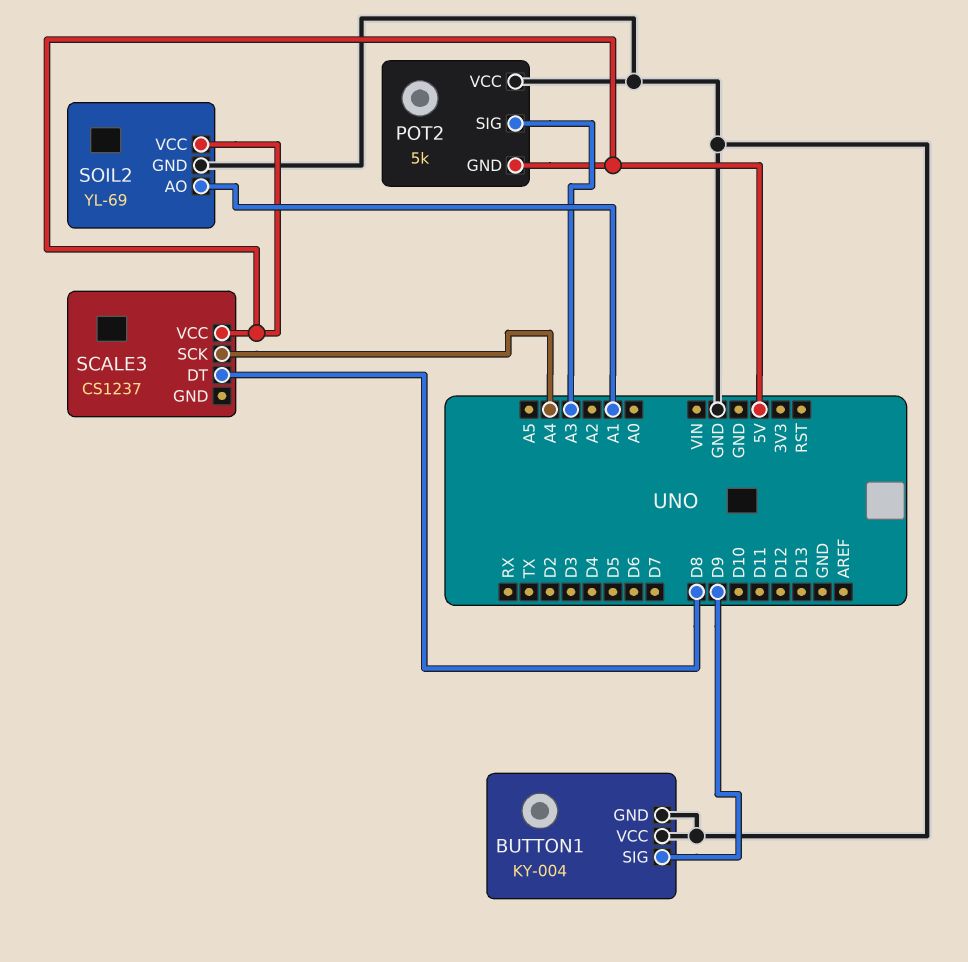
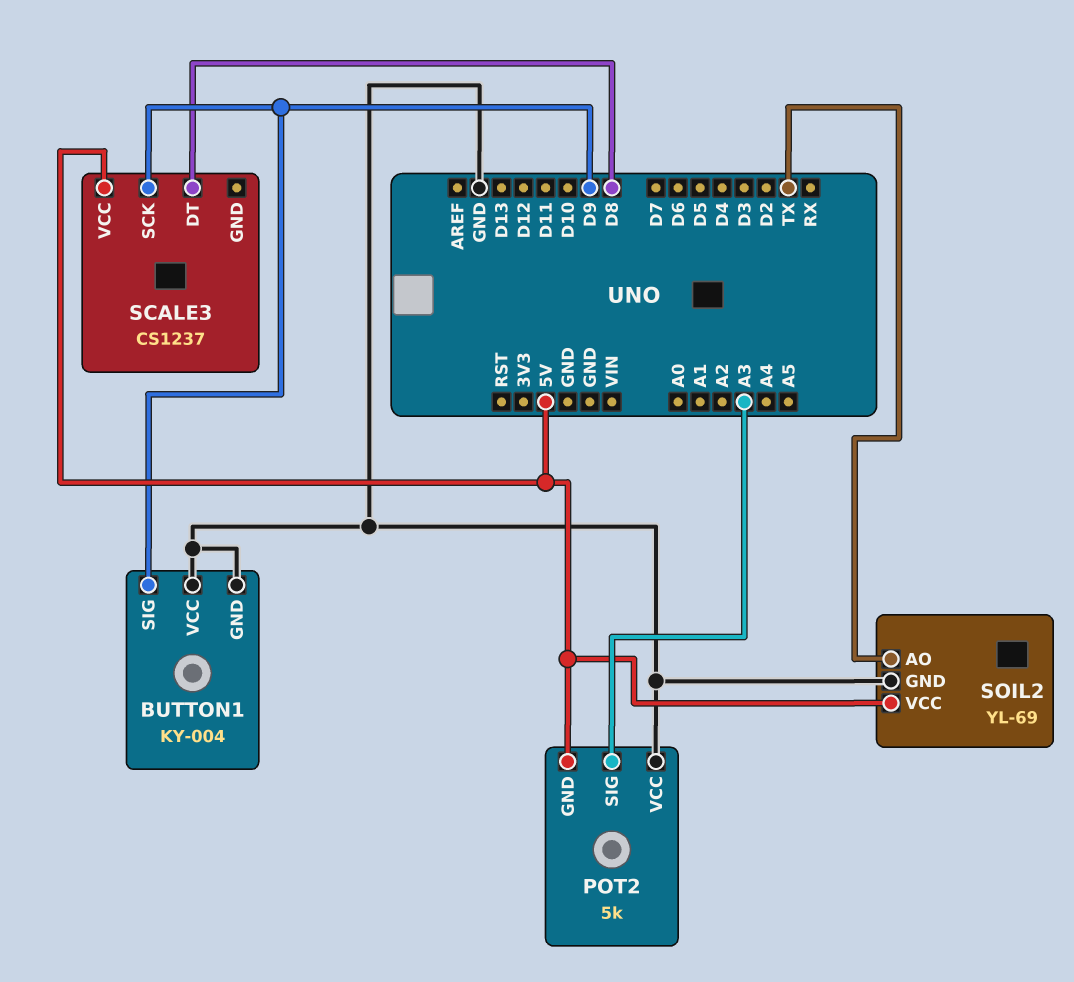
SCALE3 pin SCK: A4 -> D9
SOIL2 pin AO: A1 -> TX

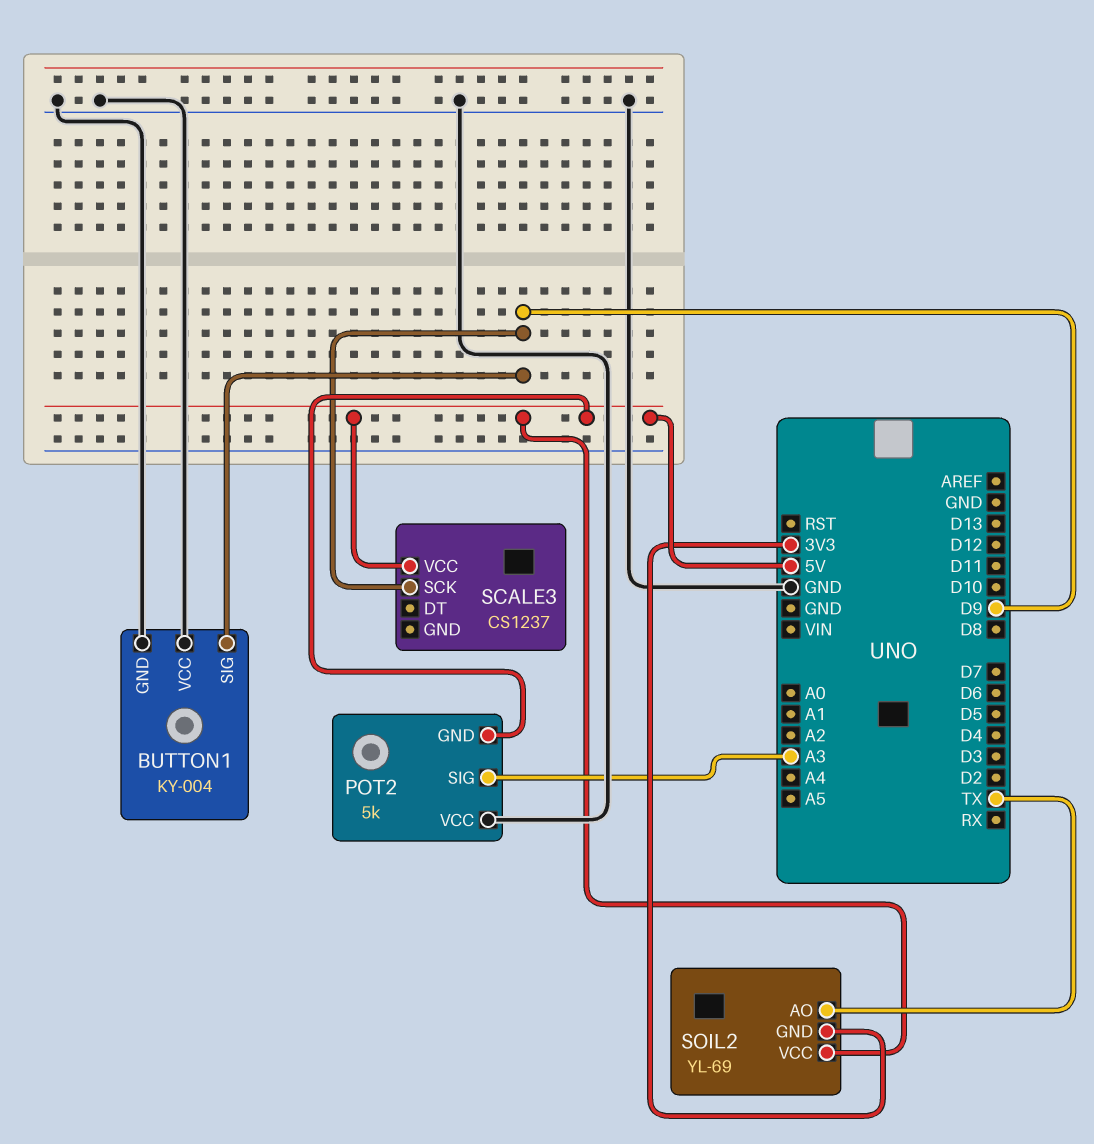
SCALE3 pin DT: D8 -> none
SOIL2 pin GND: GND -> 3V3

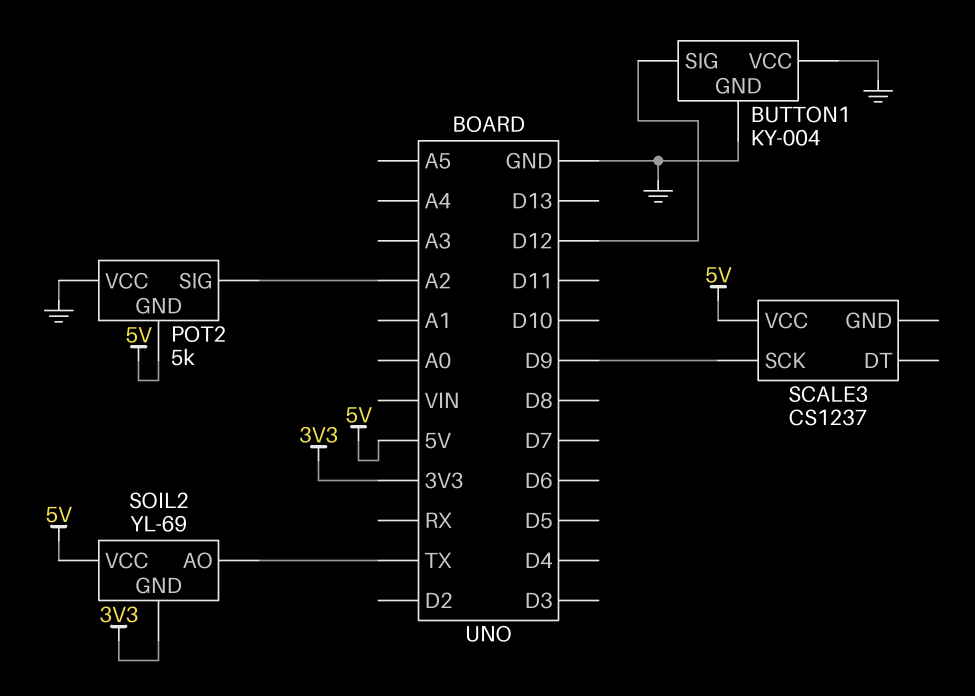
BUTTON1 pin SIG: D9 -> D12
POT2 pin SIG: A3 -> A2

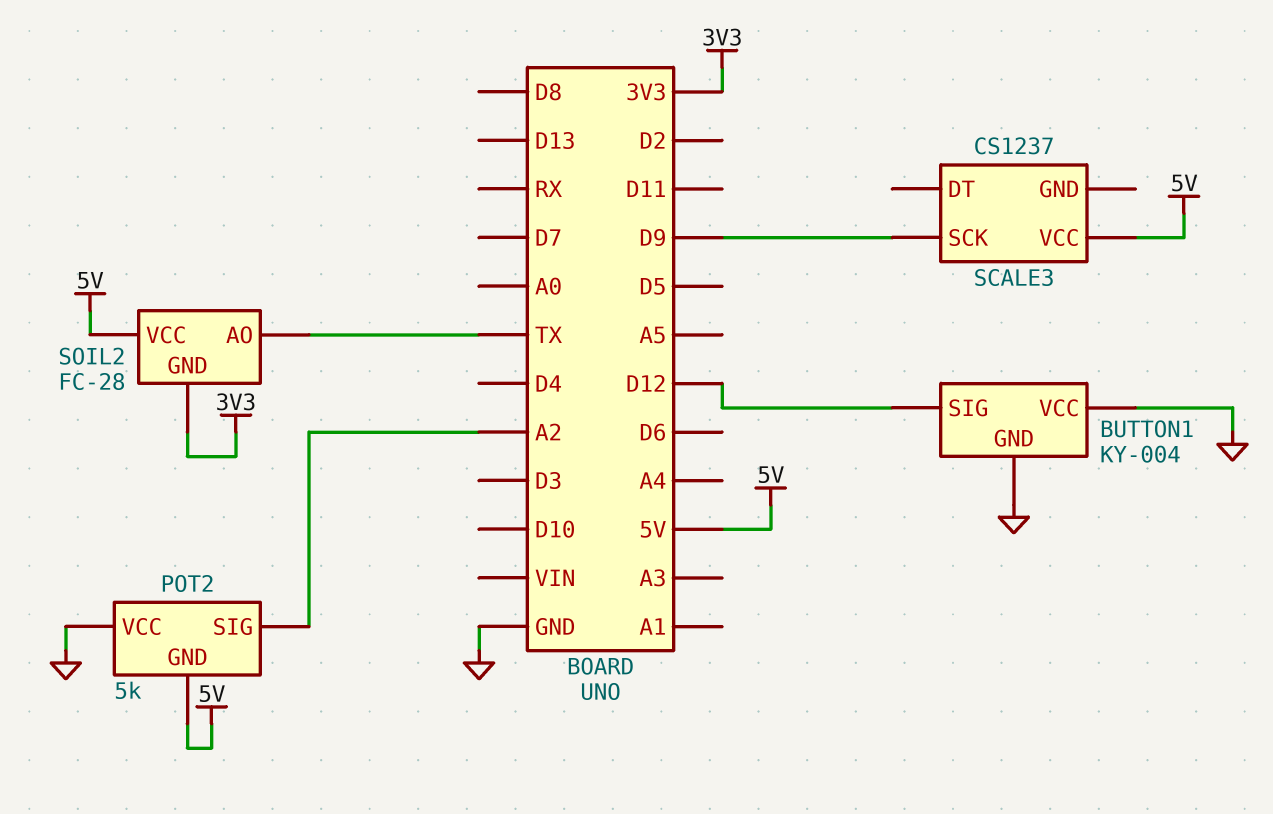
SOIL2: YL-69 -> FC-28

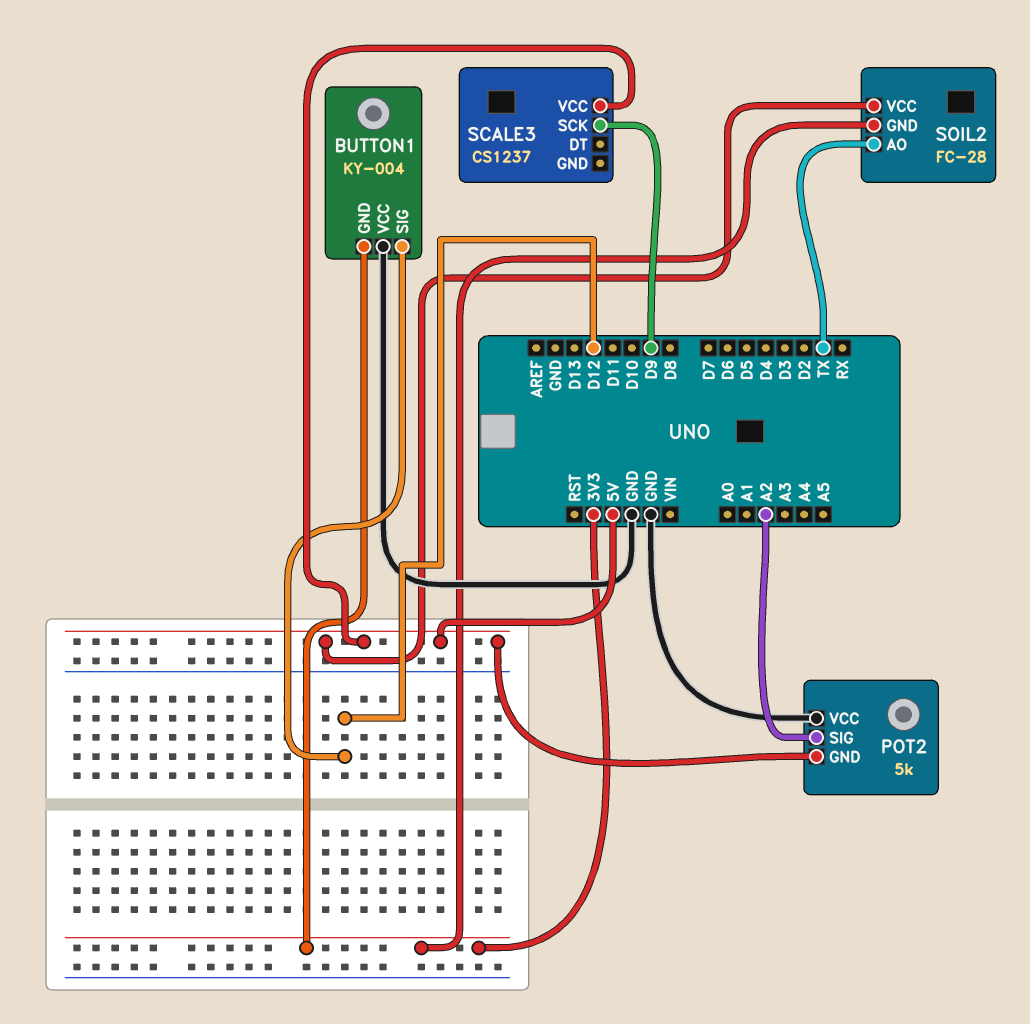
BUTTON1 pin GND: GND -> 3V3

